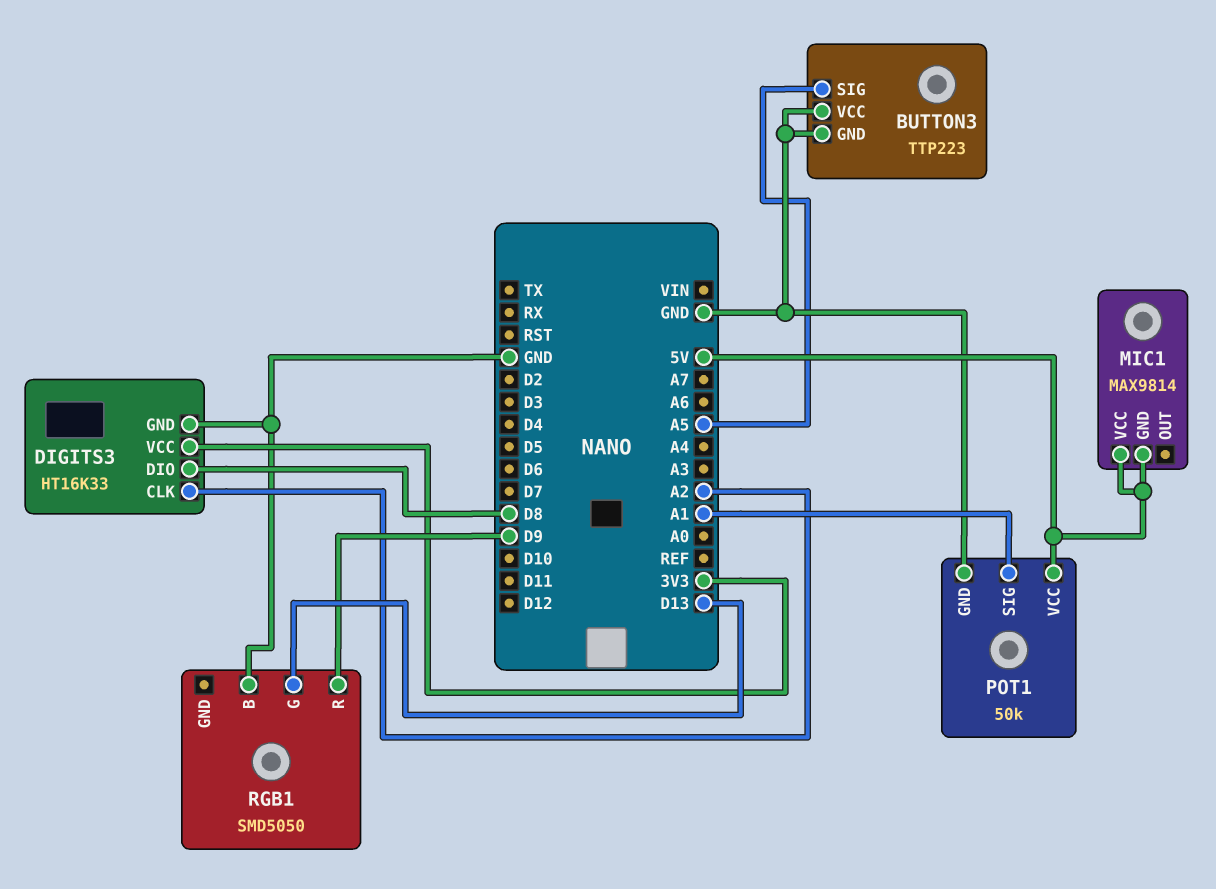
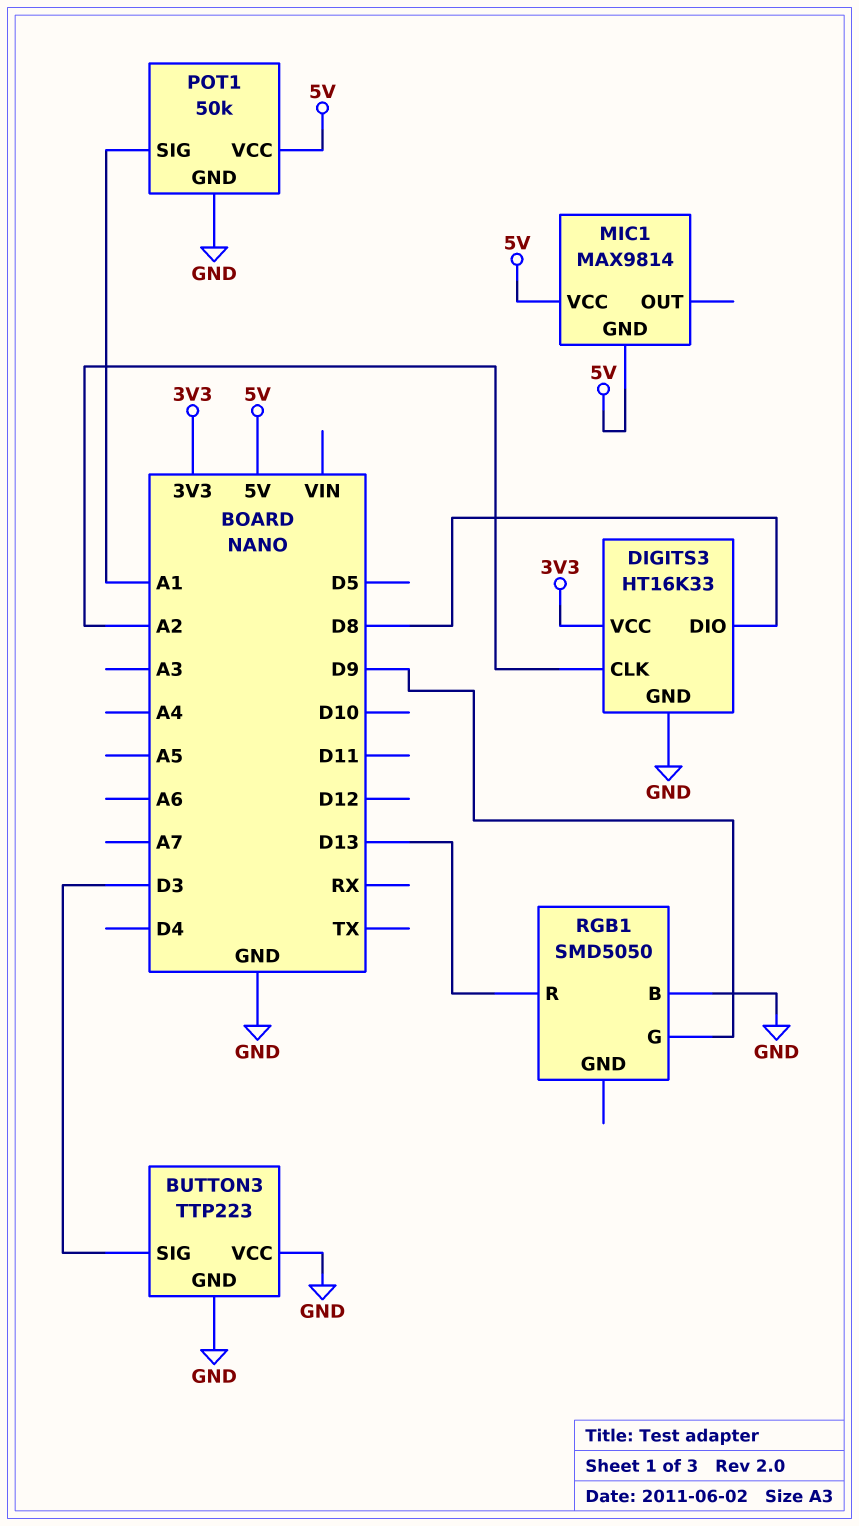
BUTTON3 pin SIG: A5 -> D3
RGB1 pin G: D13 -> D9
RGB1 pin R: D9 -> D13

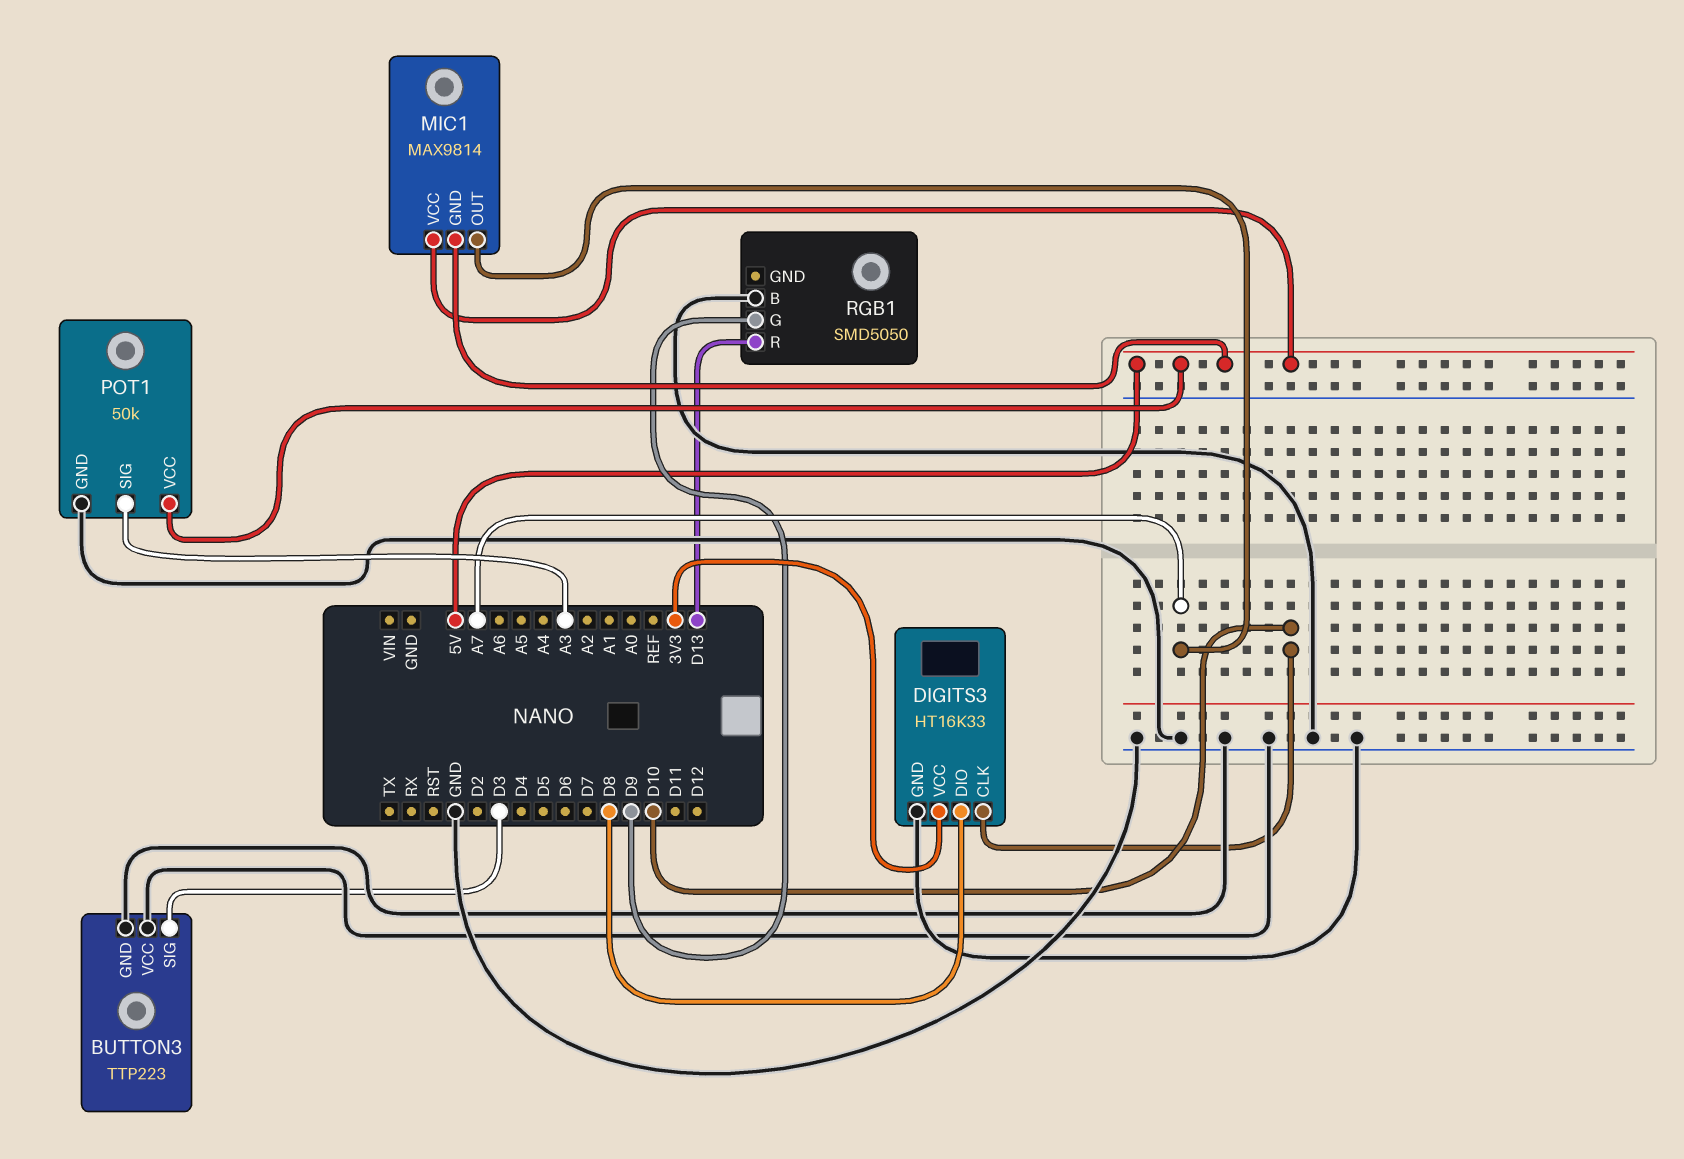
DIGITS3 pin CLK: A2 -> D10
MIC1 pin OUT: none -> A7
POT1 pin SIG: A1 -> A3

